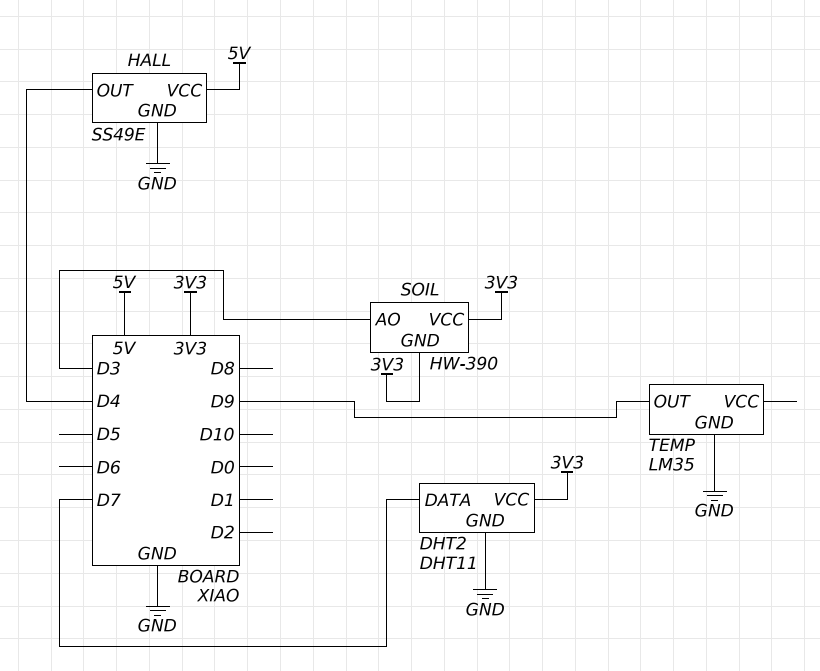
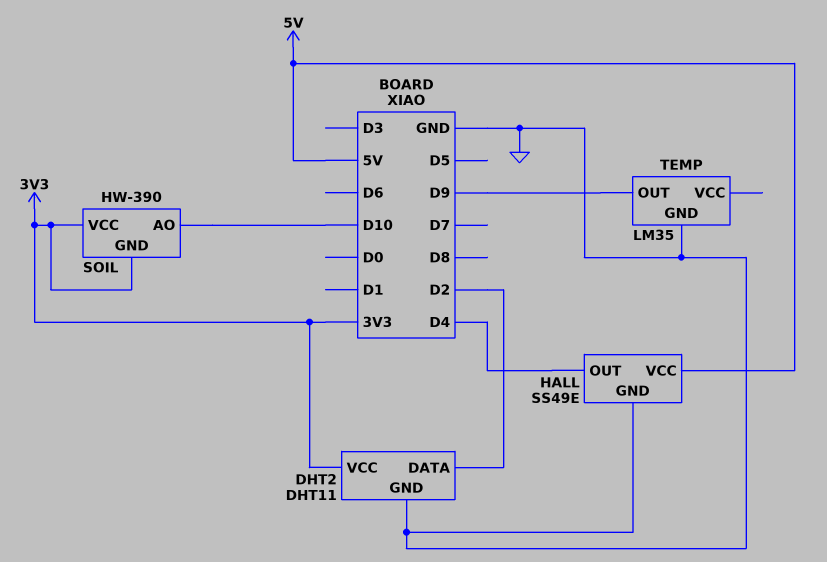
DHT2 pin DATA: D7 -> D2
SOIL pin AO: D3 -> D10

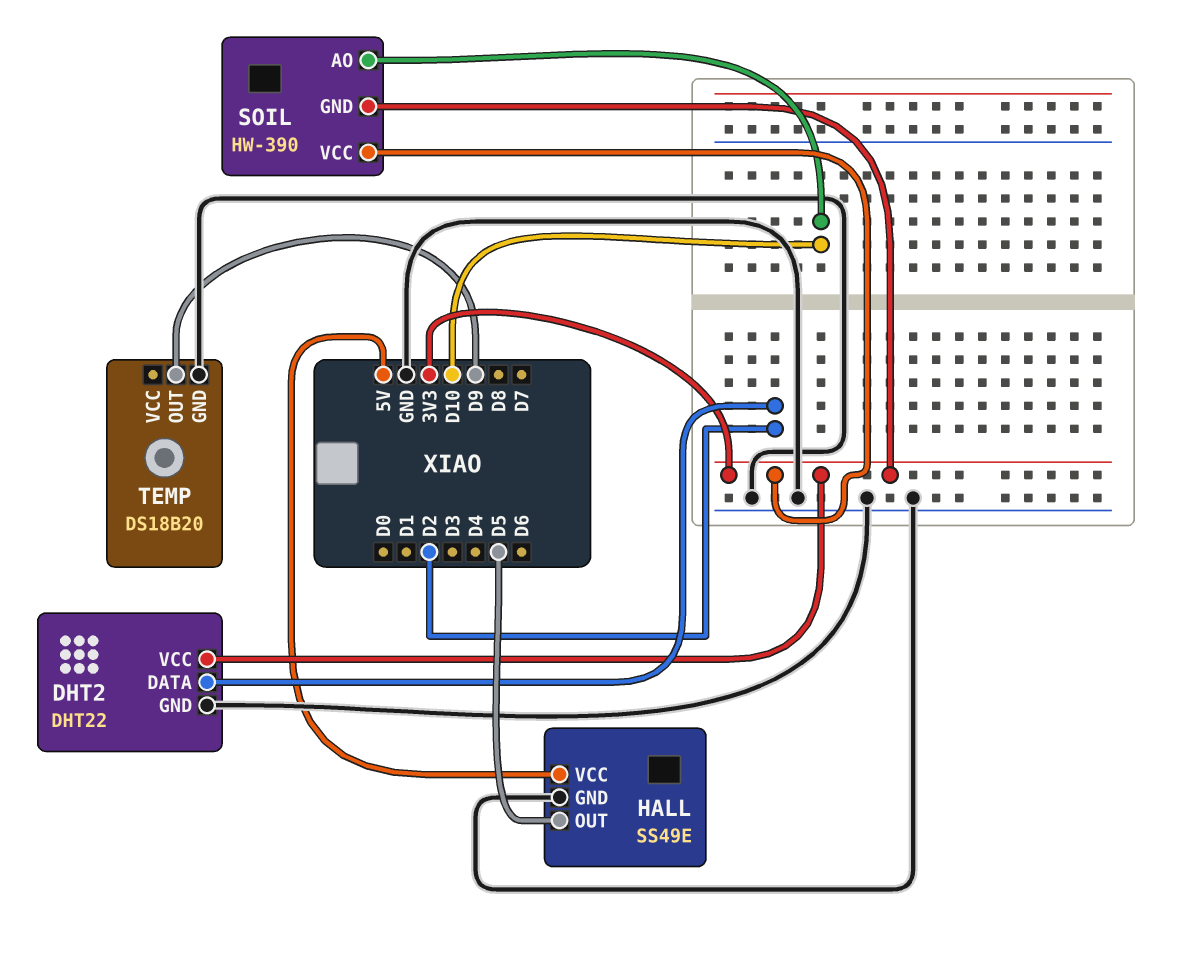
DHT2: DHT11 -> DHT22
HALL pin OUT: D4 -> D5
TEMP: LM35 -> DS18B20

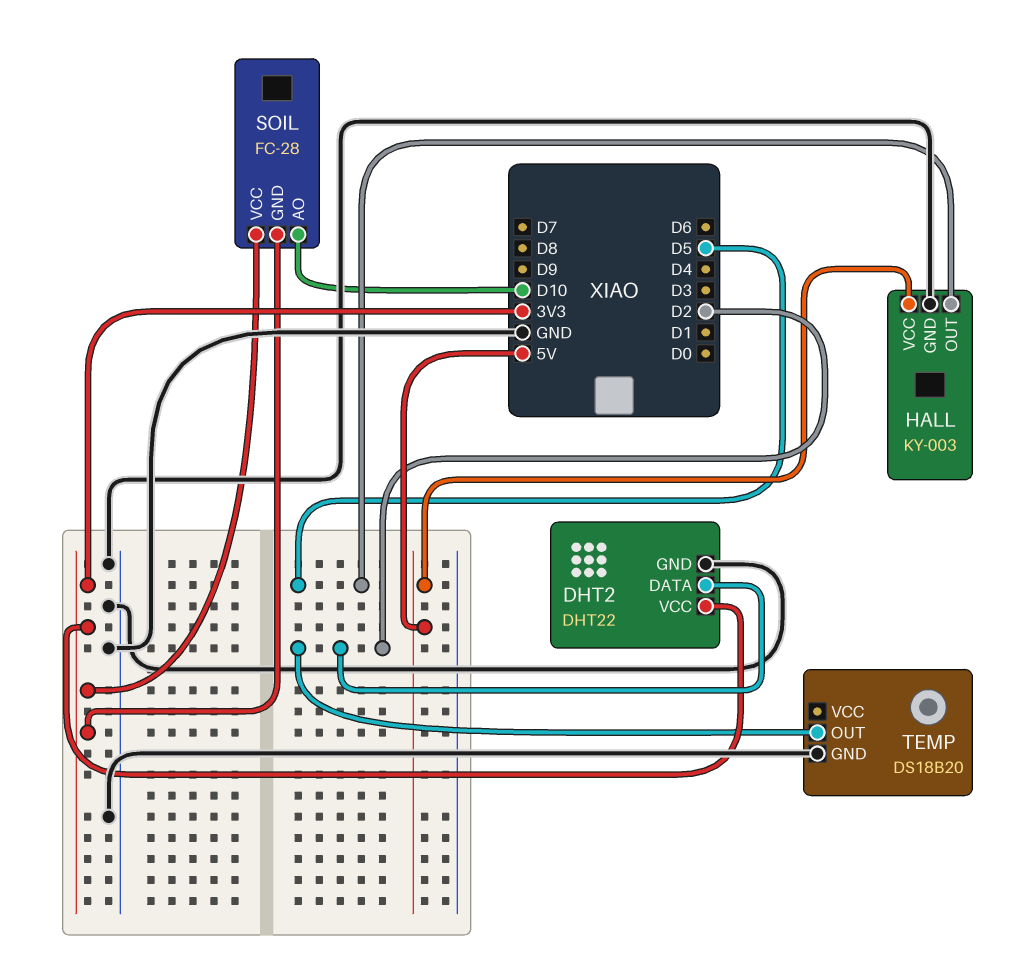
HALL: SS49E -> KY-003
SOIL: HW-390 -> FC-28
TEMP pin OUT: D9 -> D2

